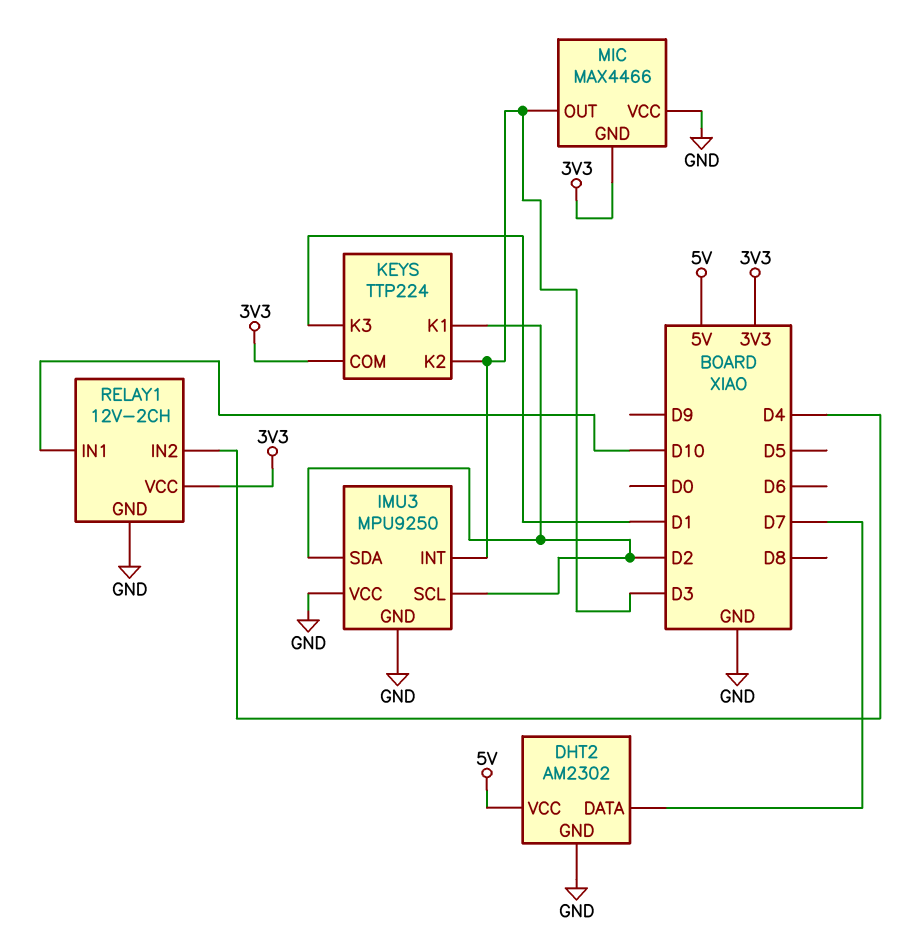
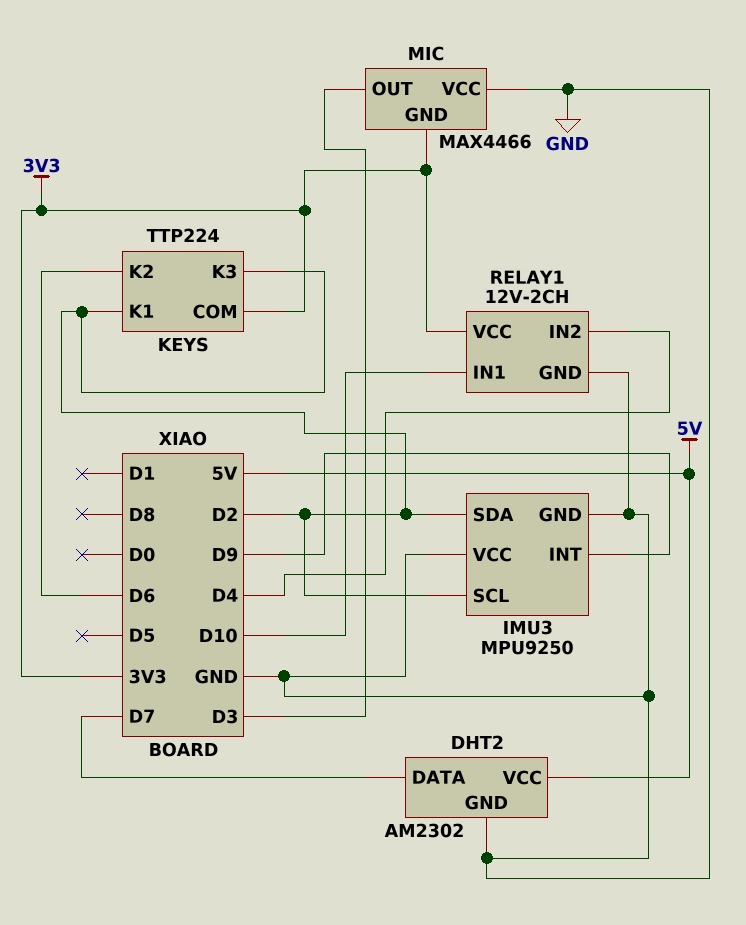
IMU3 pin INT: D3 -> D9
KEYS pin K2: D3 -> D6
KEYS pin K3: D1 -> D2

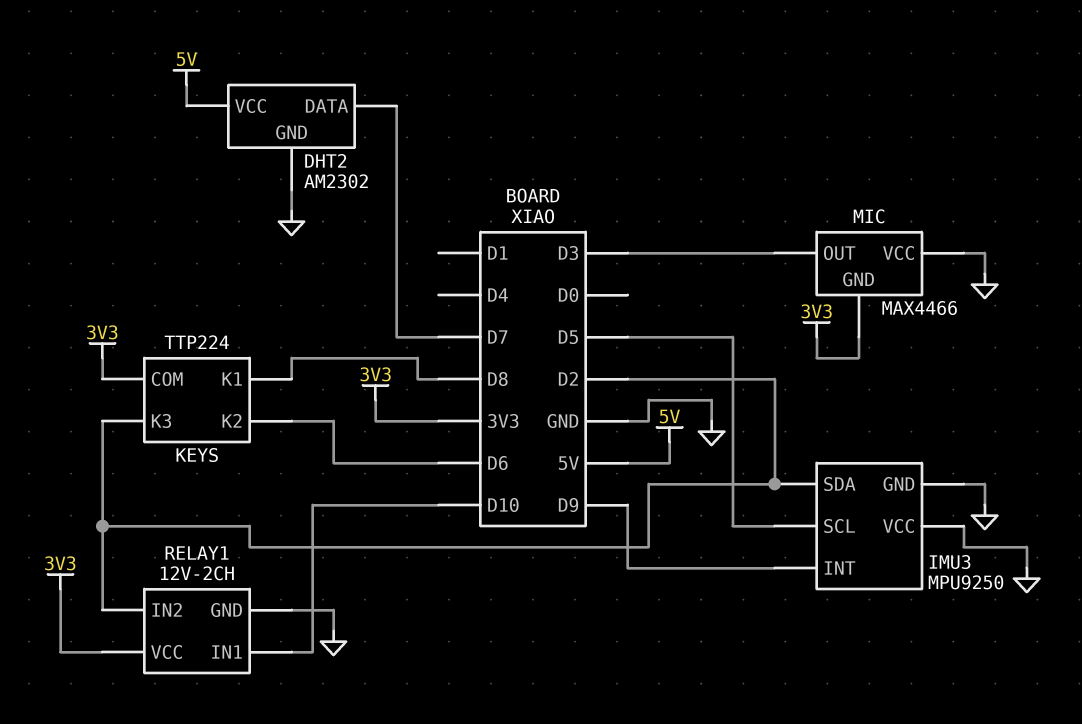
IMU3 pin SCL: D2 -> D5
KEYS pin K1: D2 -> D8
RELAY1 pin IN2: D4 -> D2

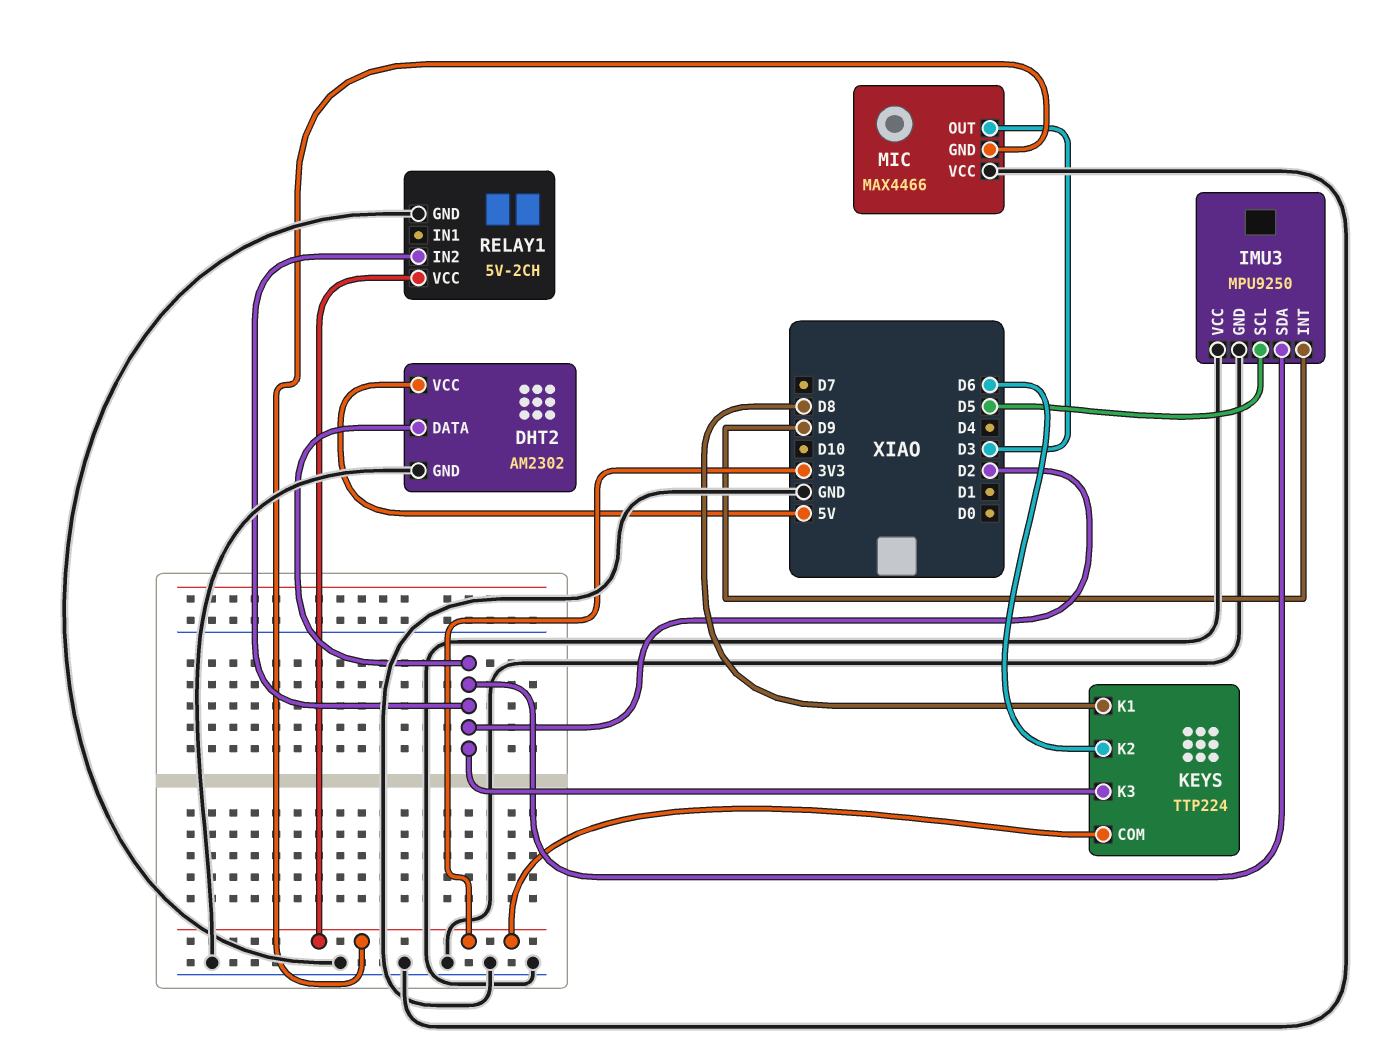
DHT2 pin DATA: D7 -> D2
RELAY1: 12V-2CH -> 5V-2CH
RELAY1 pin IN1: D10 -> none

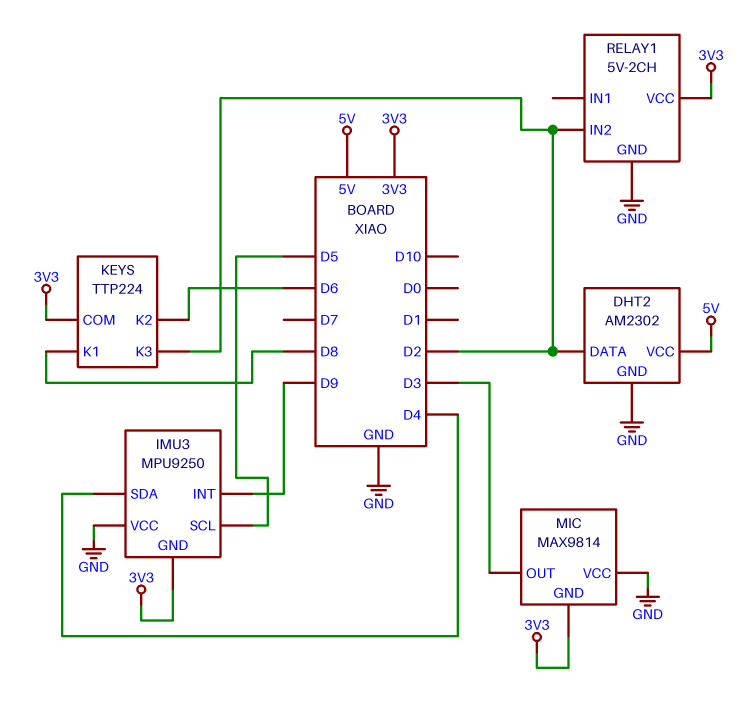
IMU3 pin GND: GND -> 3V3
IMU3 pin SDA: D2 -> D4
MIC: MAX4466 -> MAX9814

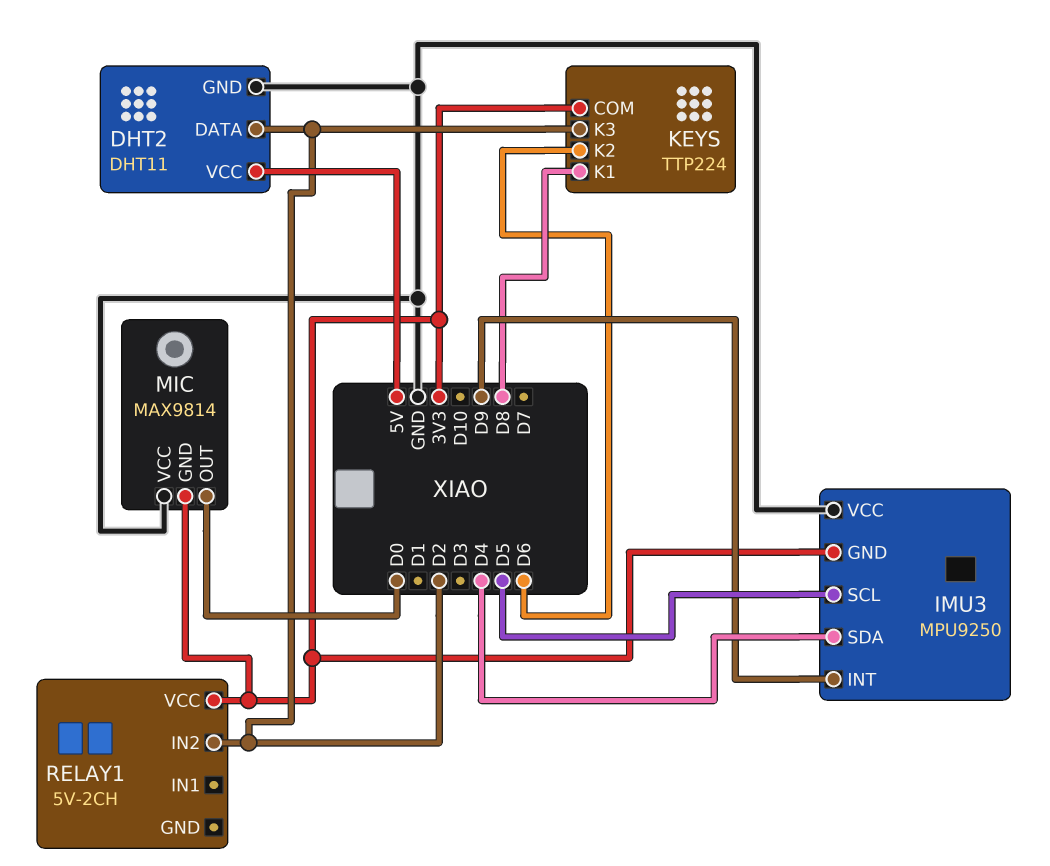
DHT2: AM2302 -> DHT11
MIC pin OUT: D3 -> D0
RELAY1 pin GND: GND -> none

